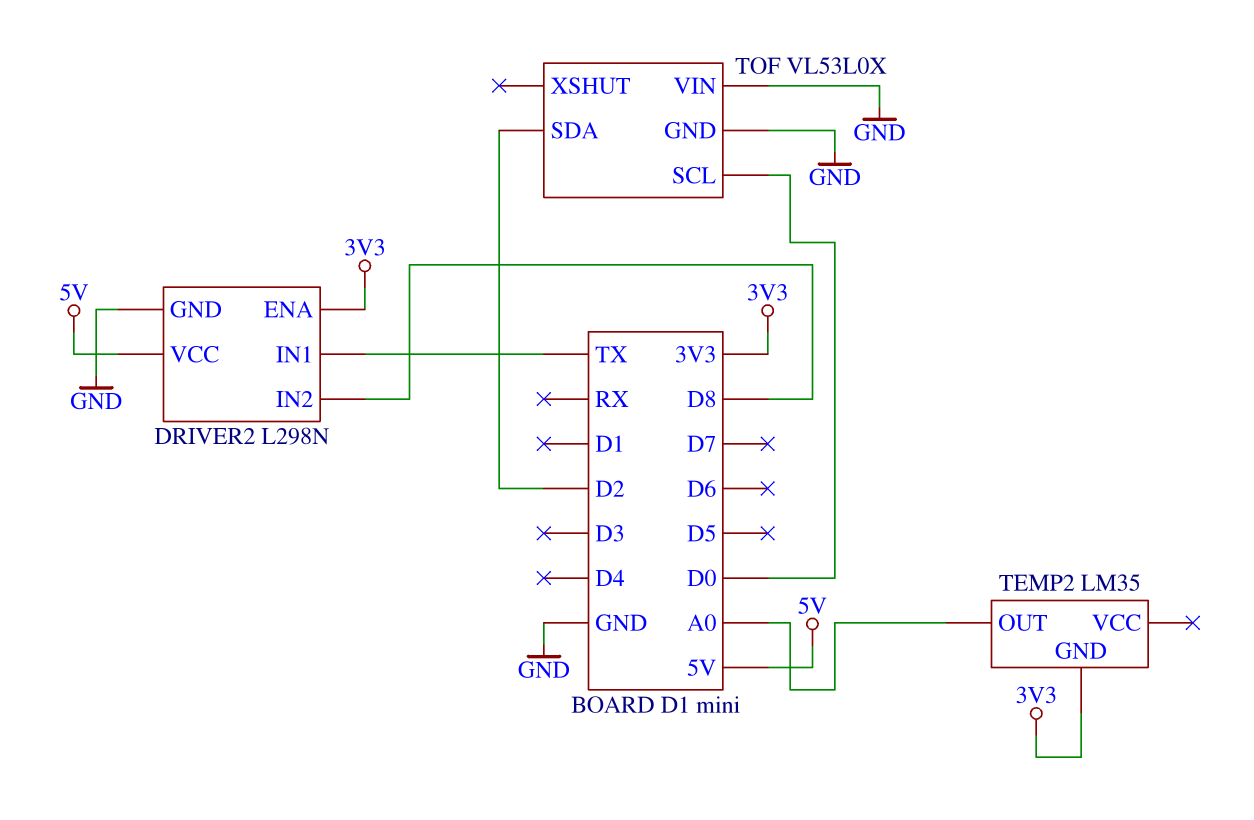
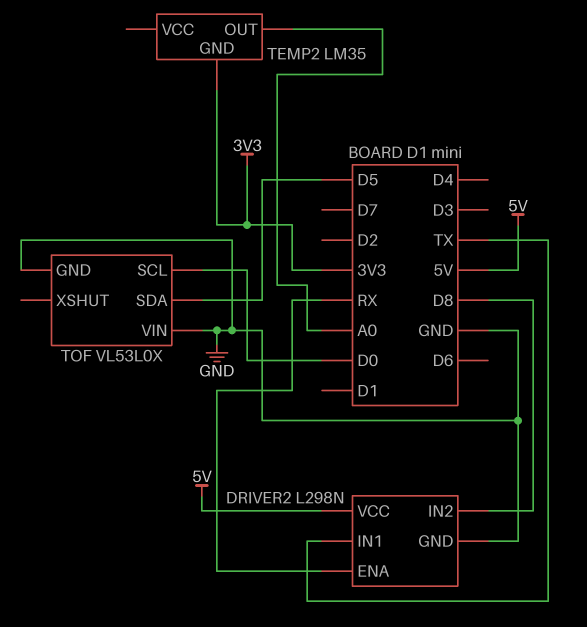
DRIVER2 pin ENA: 3V3 -> RX
TOF pin SDA: D2 -> D5

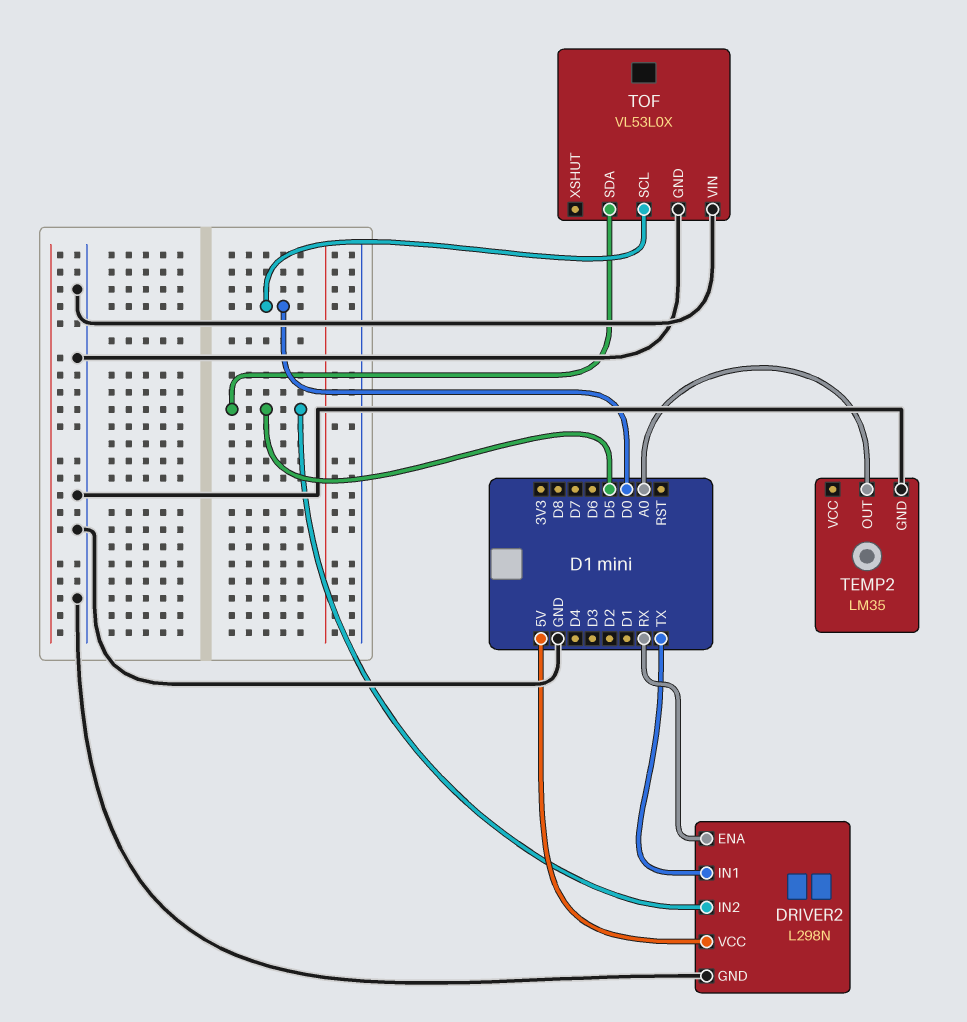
DRIVER2 pin IN2: D8 -> D5
TEMP2 pin GND: 3V3 -> GND

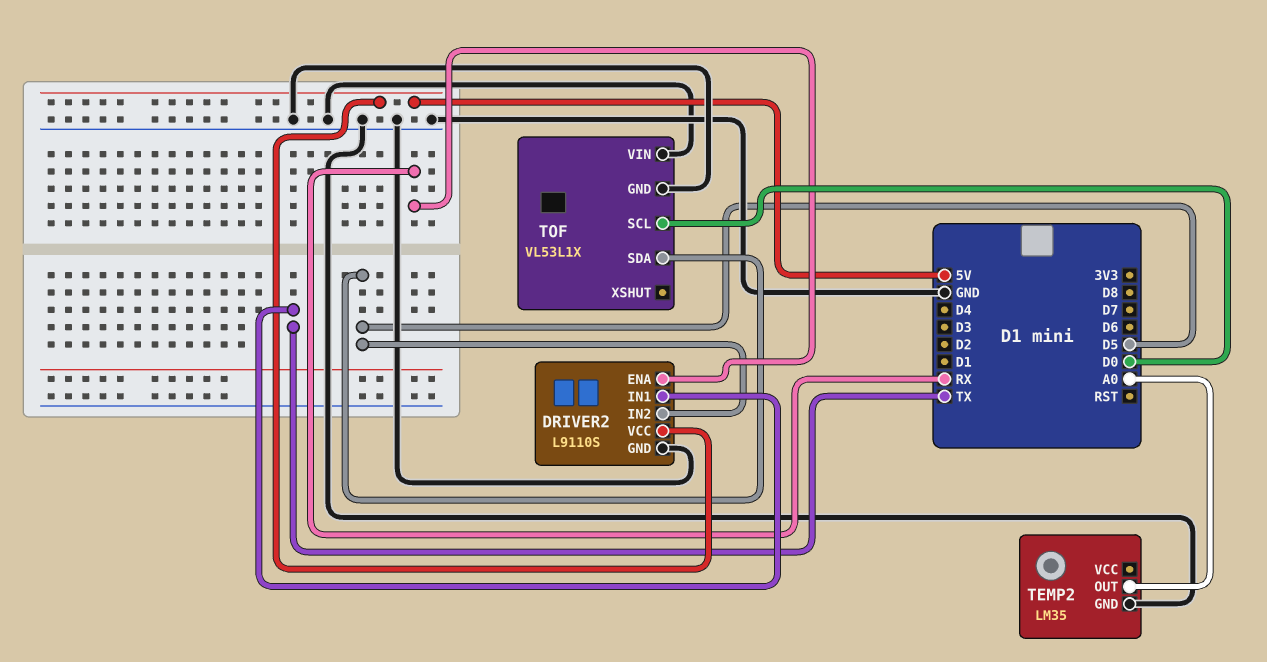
DRIVER2: L298N -> L9110S
TOF: VL53L0X -> VL53L1X

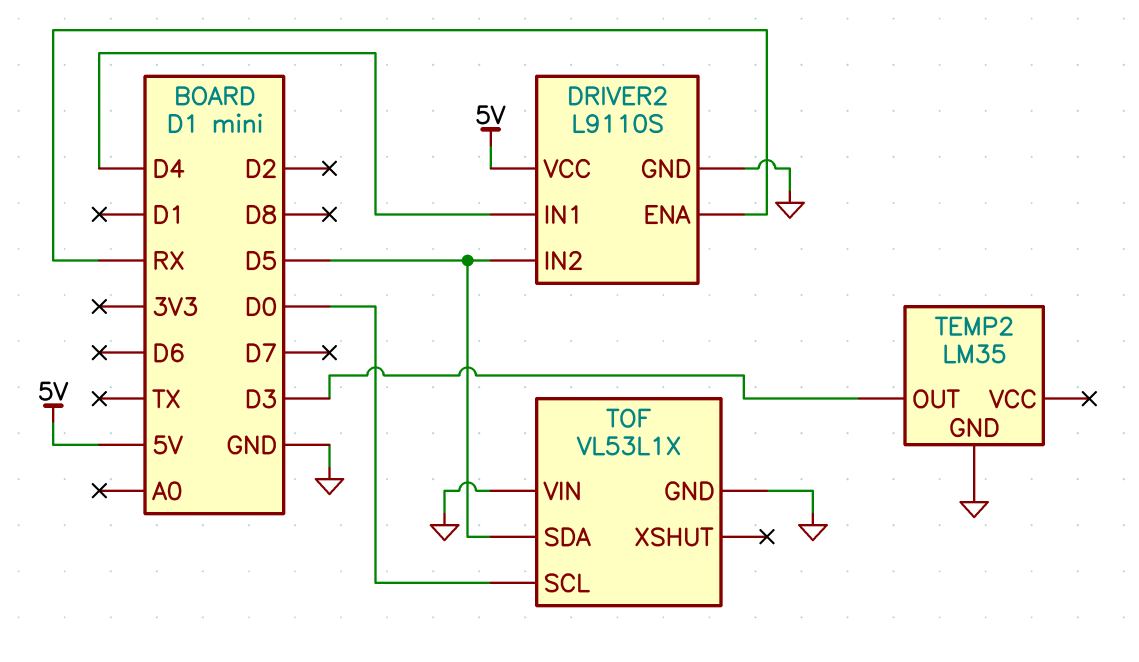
DRIVER2 pin IN1: TX -> D4
TEMP2 pin OUT: A0 -> D3

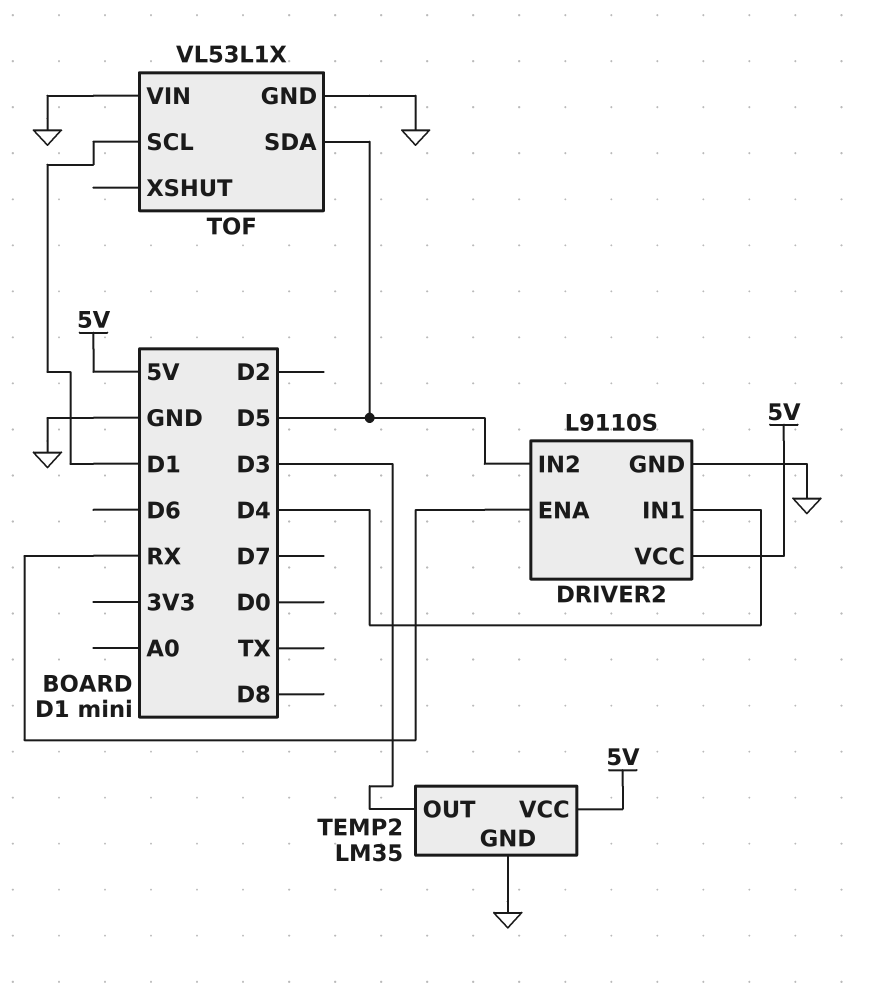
TEMP2 pin VCC: none -> 5V
TOF pin SCL: D0 -> D1

